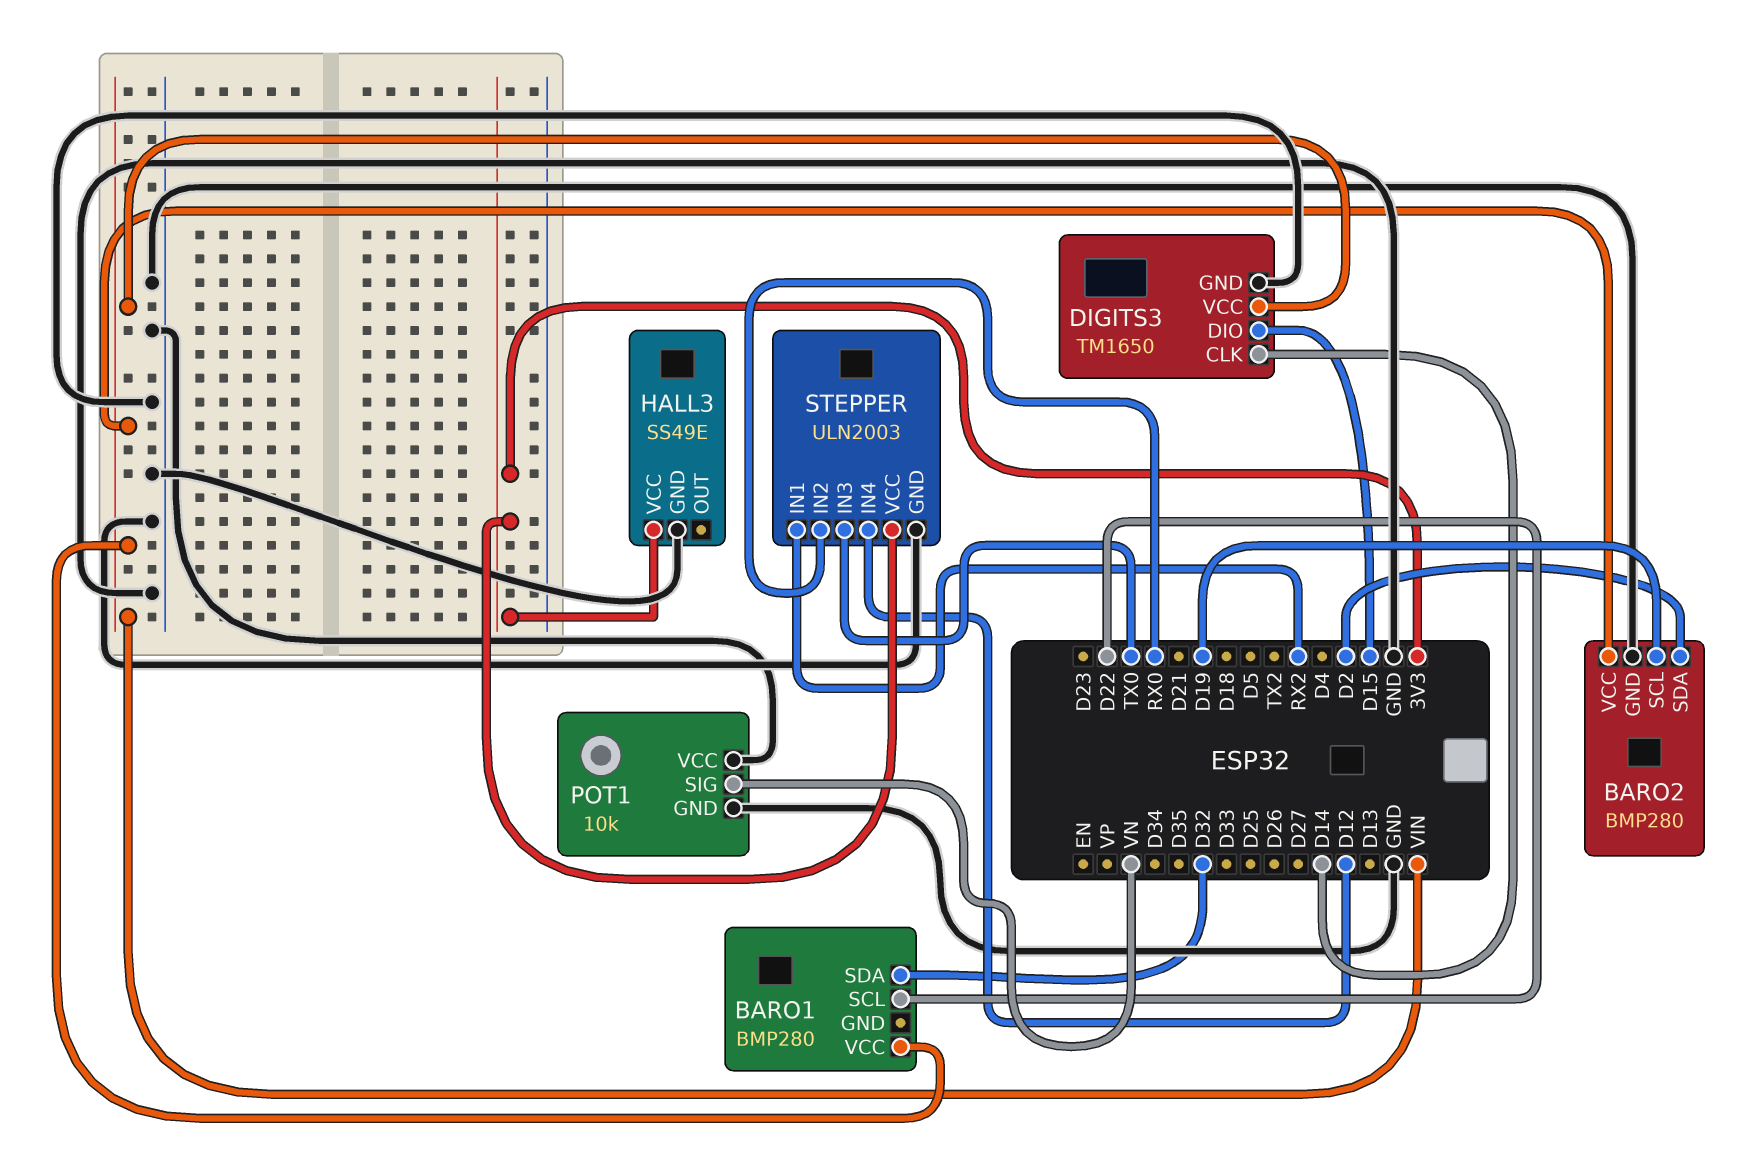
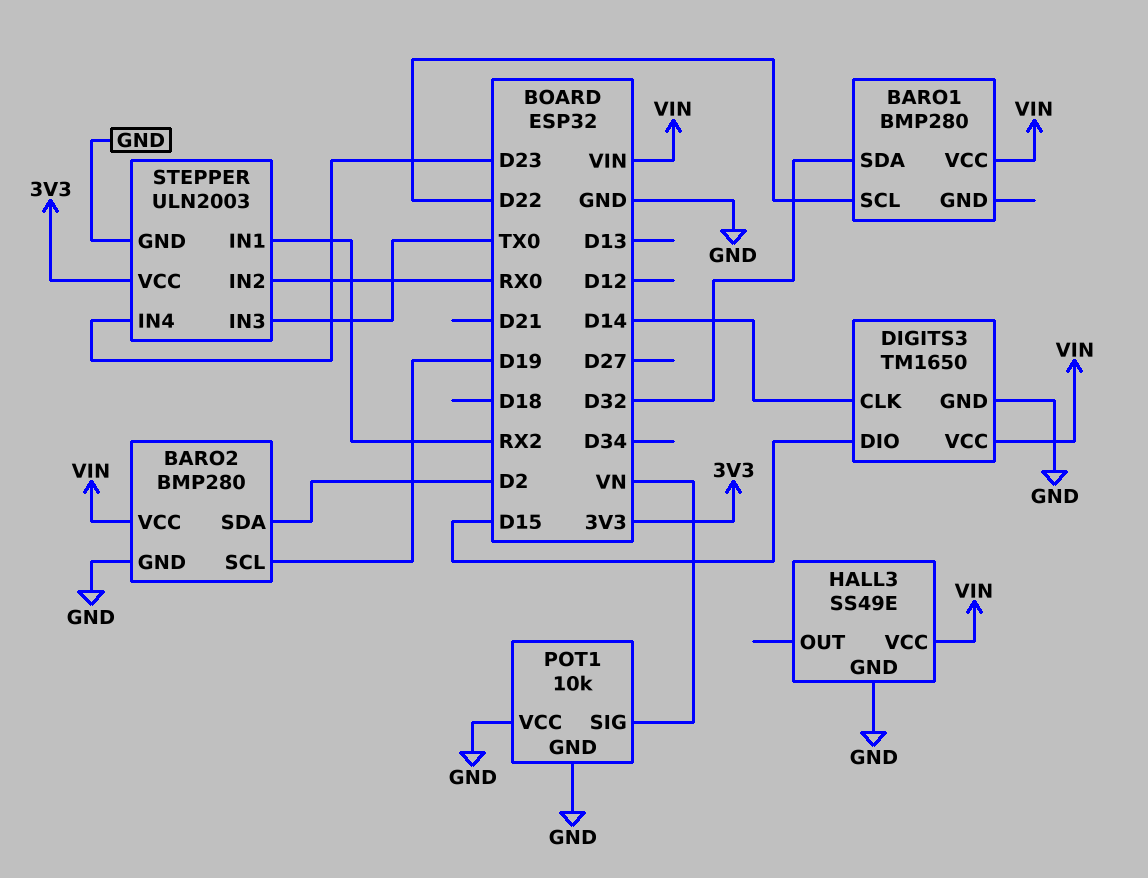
HALL3 pin VCC: 3V3 -> VIN
STEPPER pin IN4: D12 -> D23

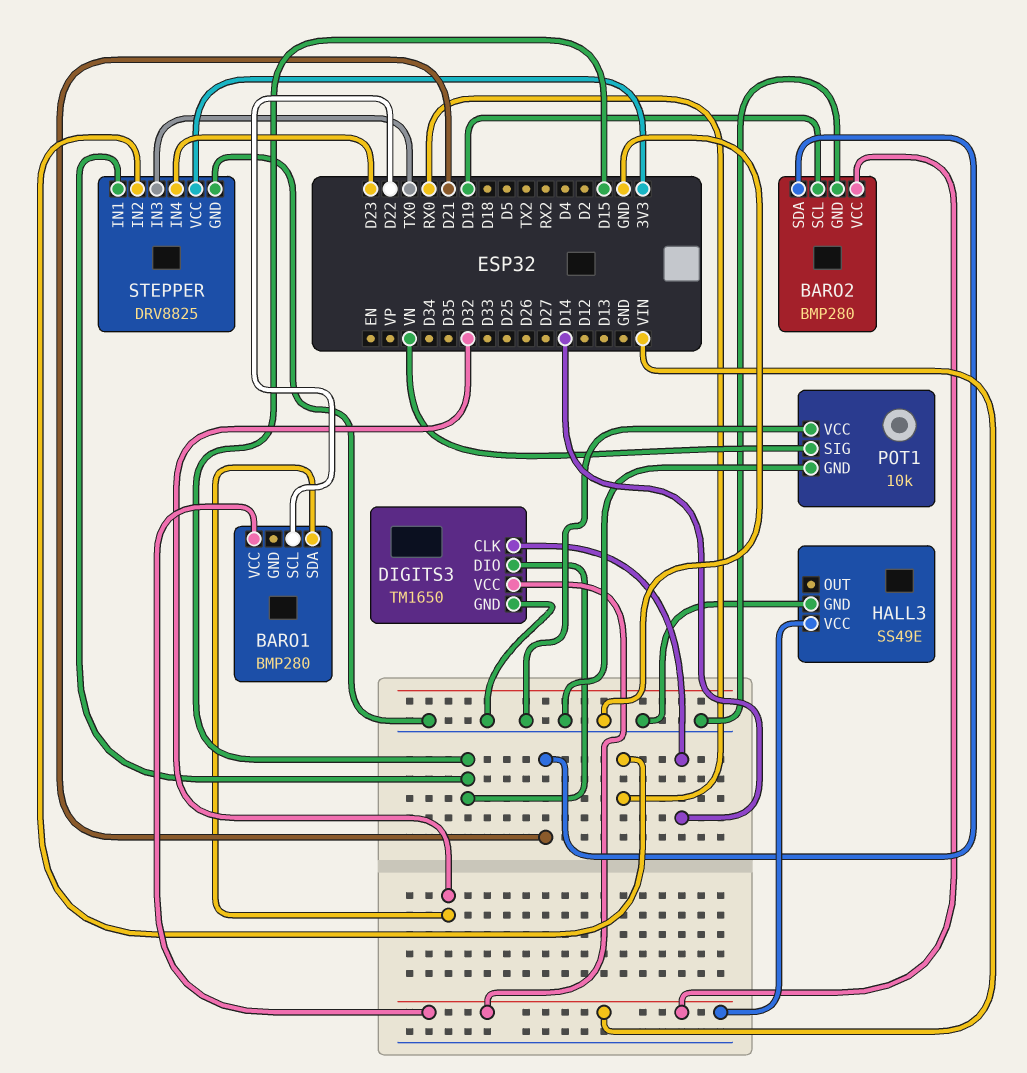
BARO2 pin SDA: D2 -> D21
STEPPER: ULN2003 -> DRV8825
STEPPER pin IN1: RX2 -> D15

